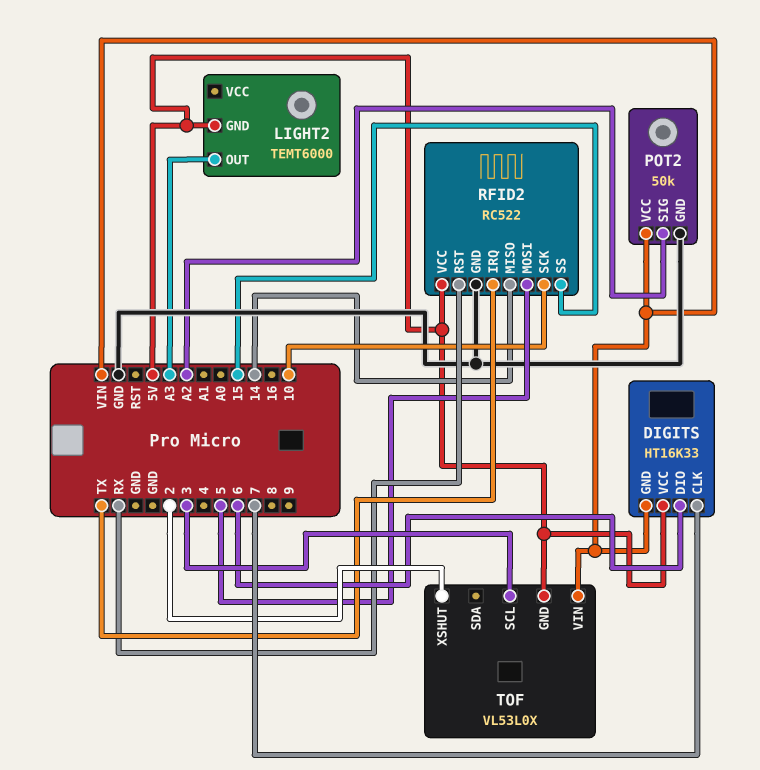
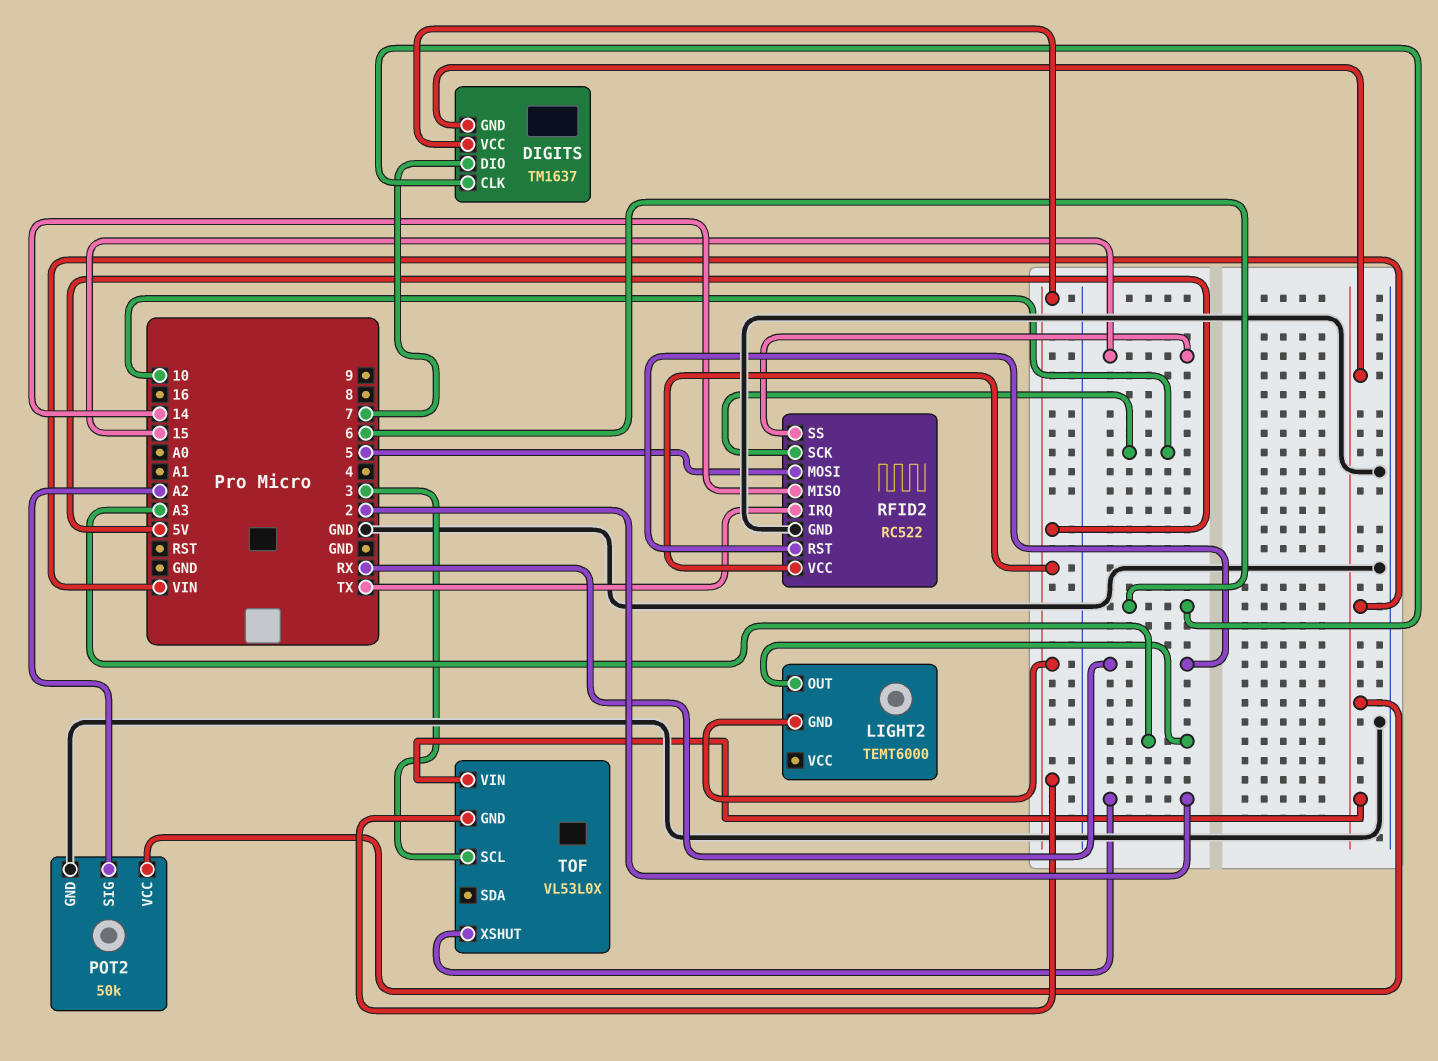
DIGITS: HT16K33 -> TM1637
DIGITS pin CLK: 7 -> 6
DIGITS pin DIO: 6 -> 7

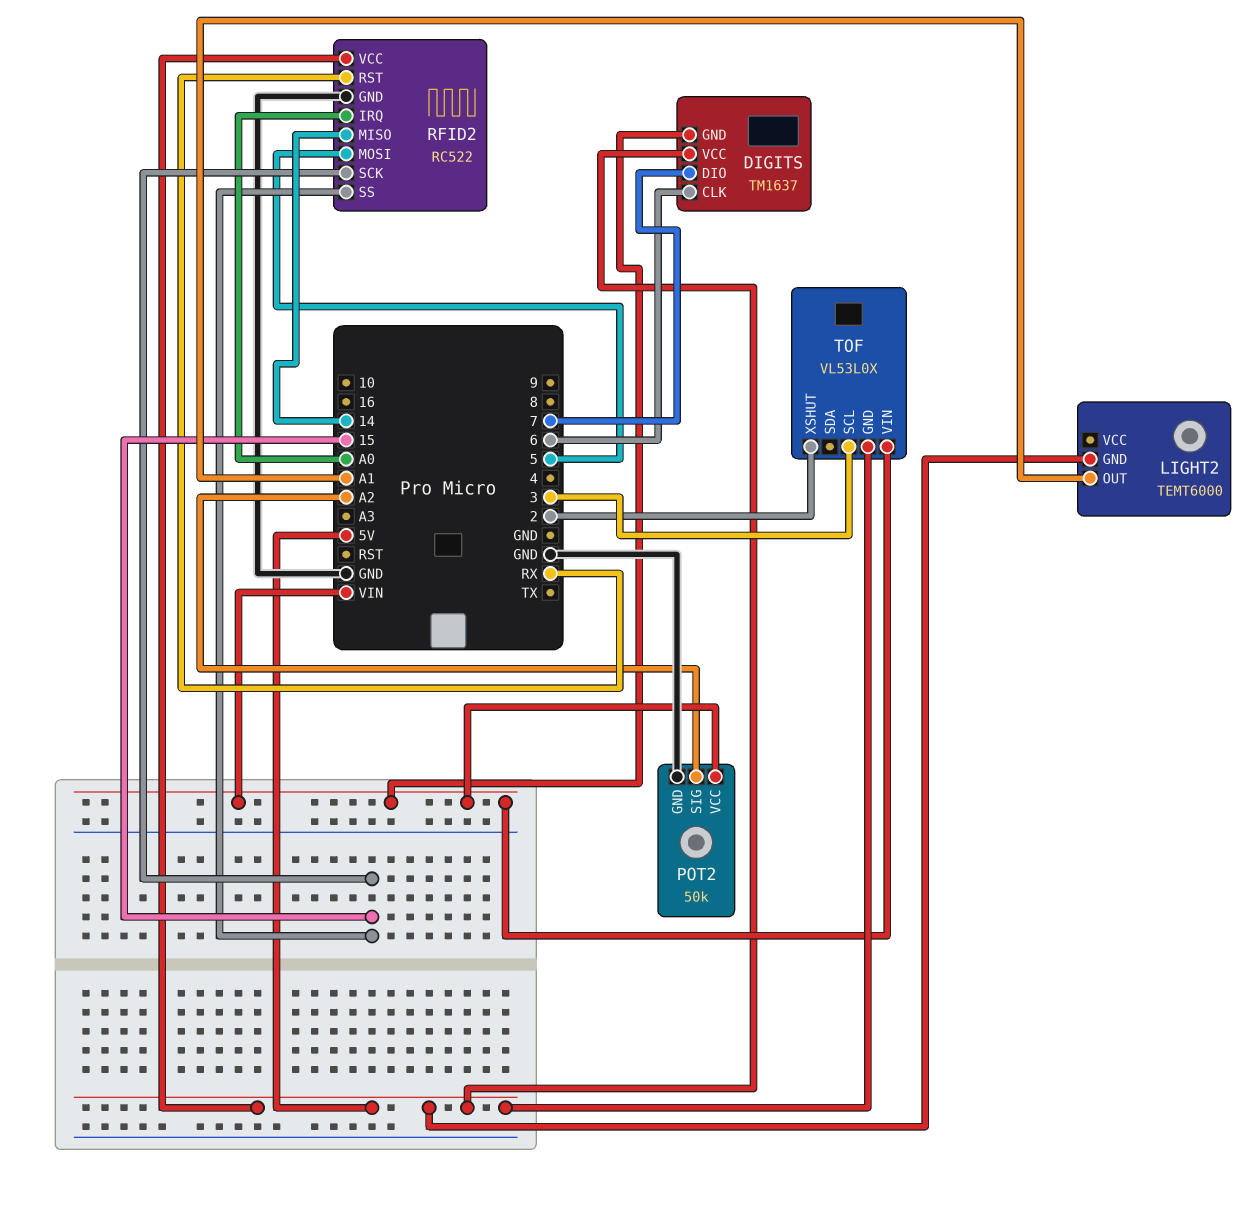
LIGHT2 pin OUT: A3 -> A1
RFID2 pin IRQ: TX -> A0
RFID2 pin SCK: 10 -> 15

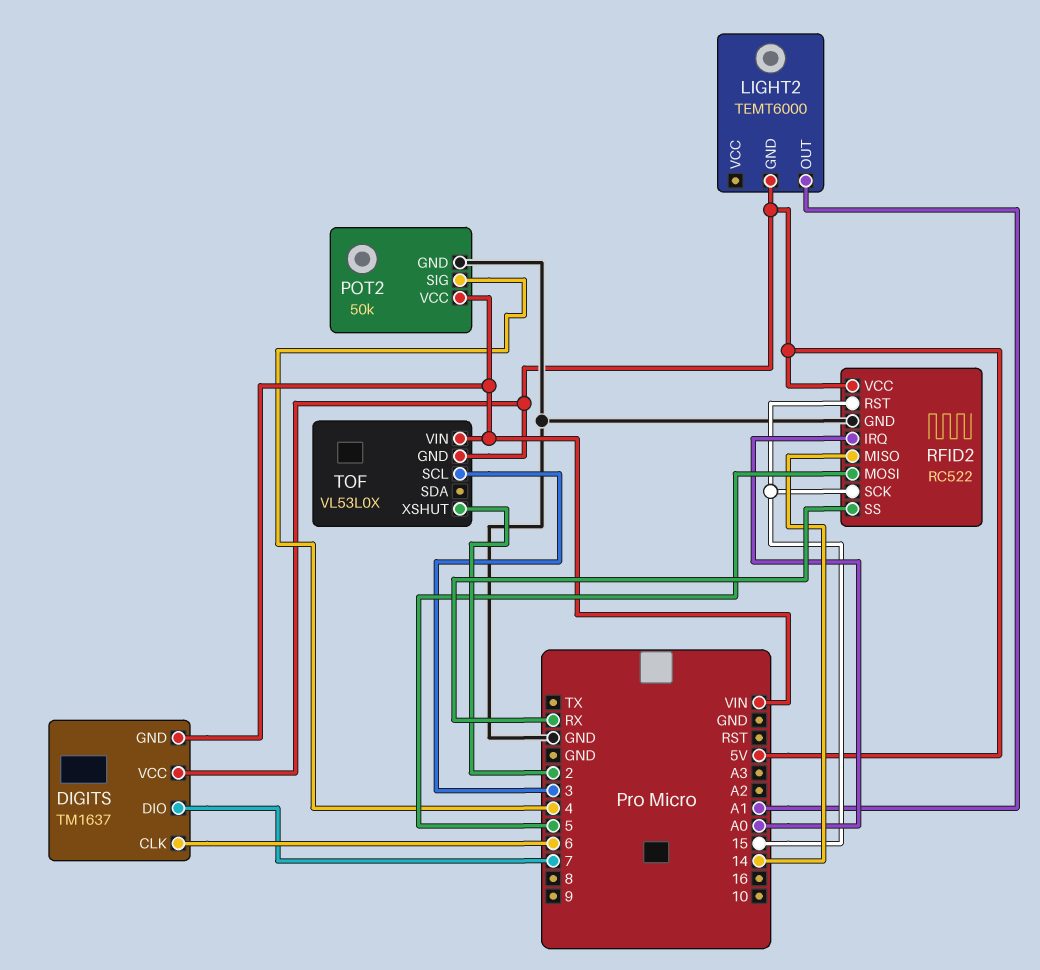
POT2 pin SIG: A2 -> 4
RFID2 pin RST: RX -> 15
RFID2 pin SS: 15 -> RX

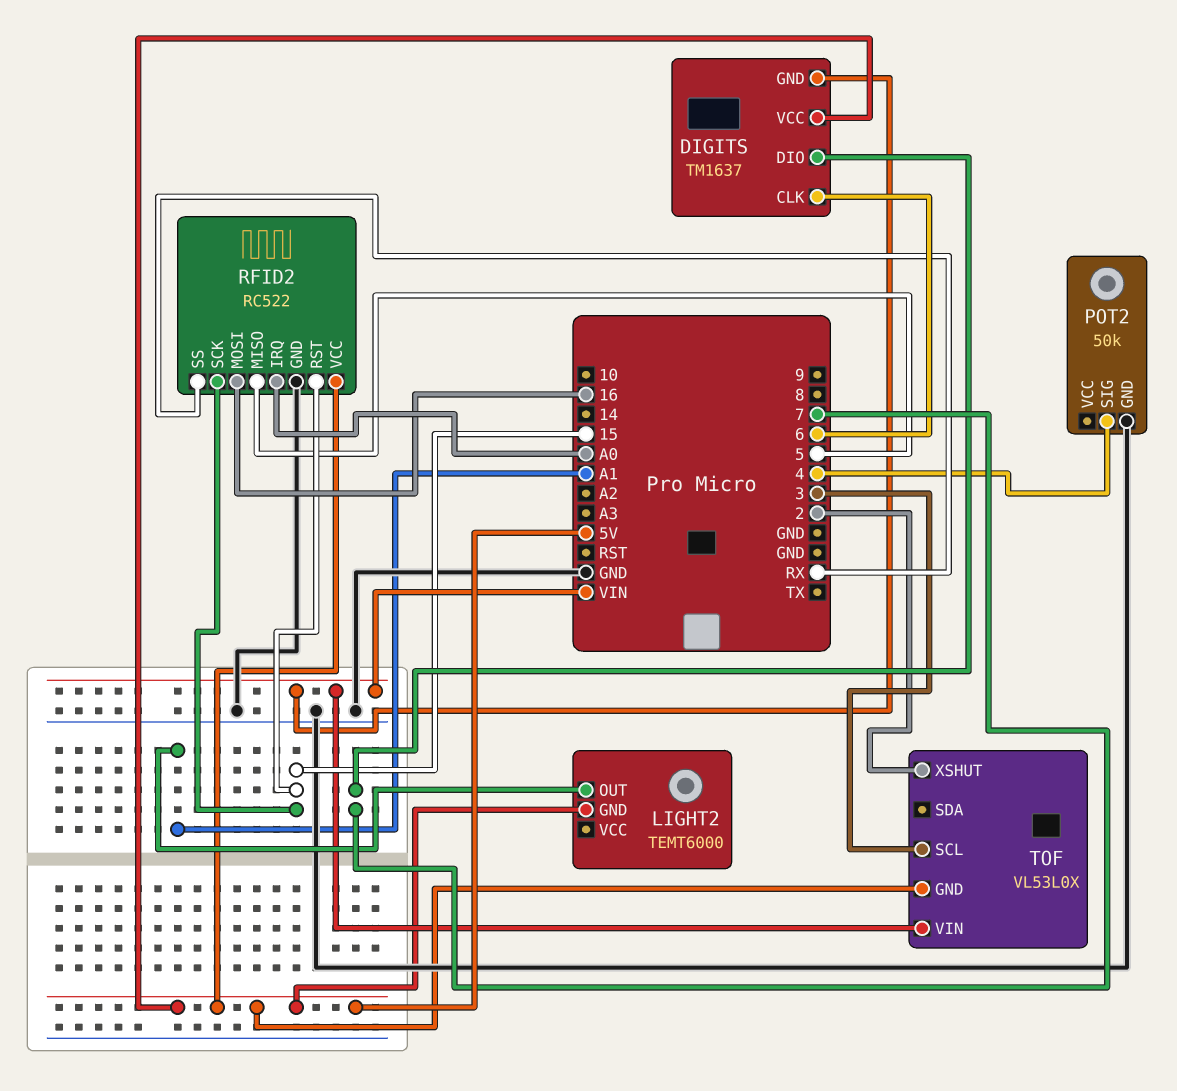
POT2 pin VCC: VIN -> none
RFID2 pin MISO: 14 -> 5
RFID2 pin MOSI: 5 -> 16

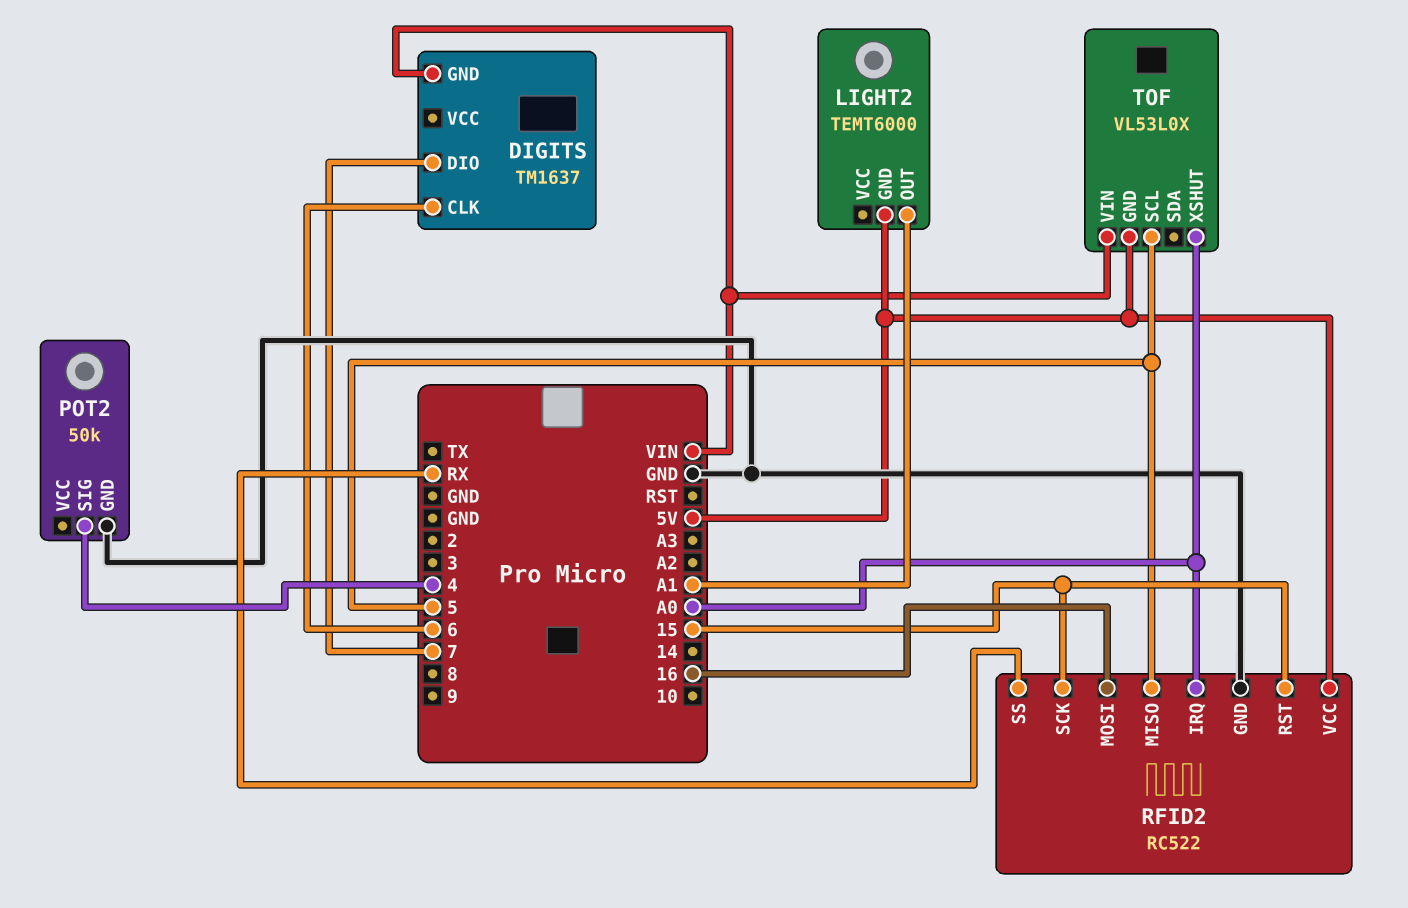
DIGITS pin VCC: 5V -> none
TOF pin SCL: 3 -> 5
TOF pin XSHUT: 2 -> A0

